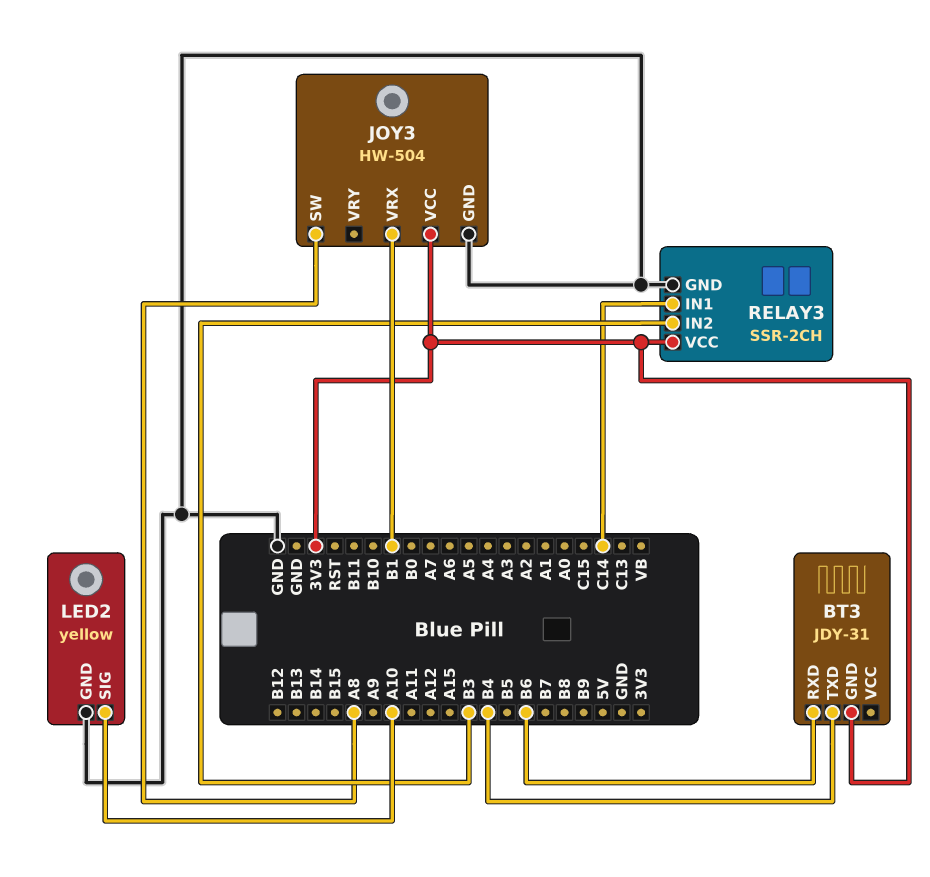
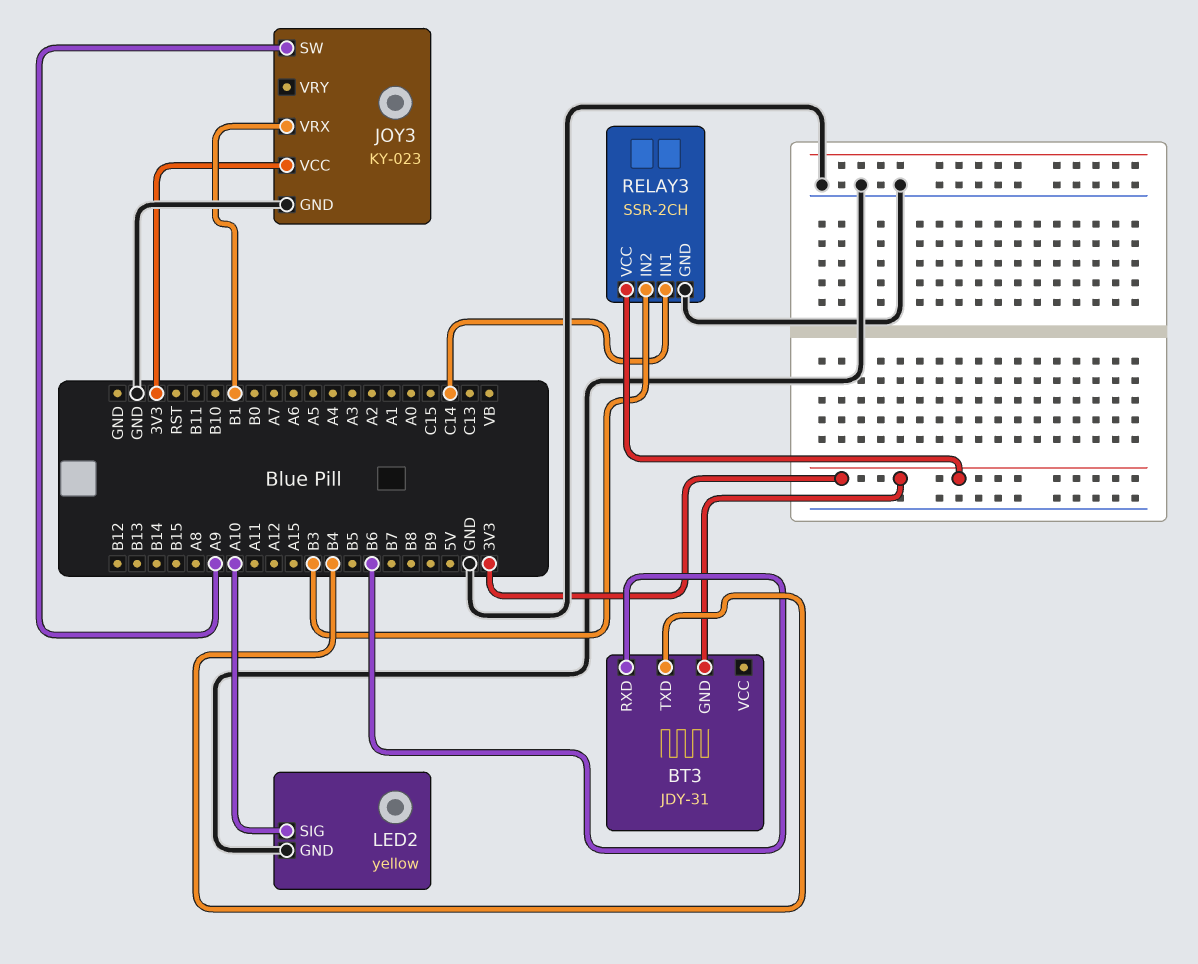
JOY3: HW-504 -> KY-023
JOY3 pin SW: A8 -> A9

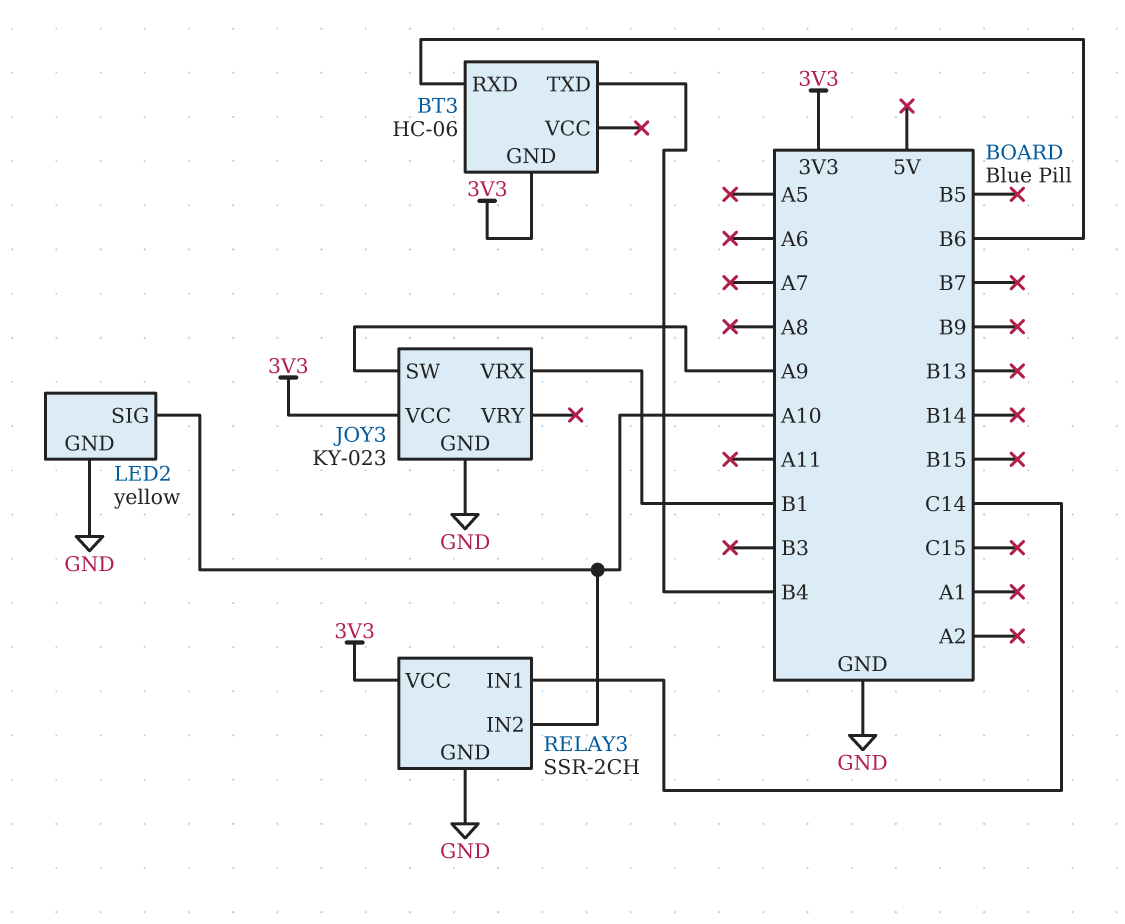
BT3: JDY-31 -> HC-06
RELAY3 pin IN2: B3 -> A10

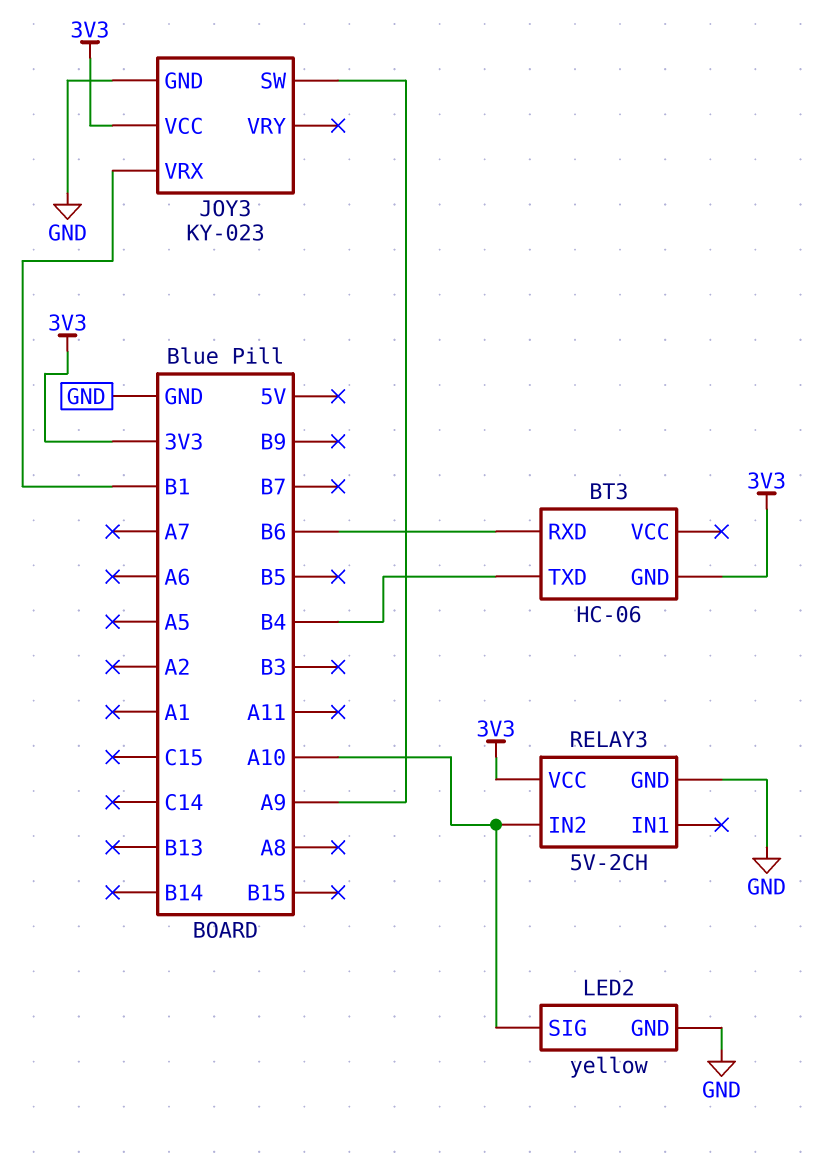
RELAY3: SSR-2CH -> 5V-2CH
RELAY3 pin IN1: C14 -> none

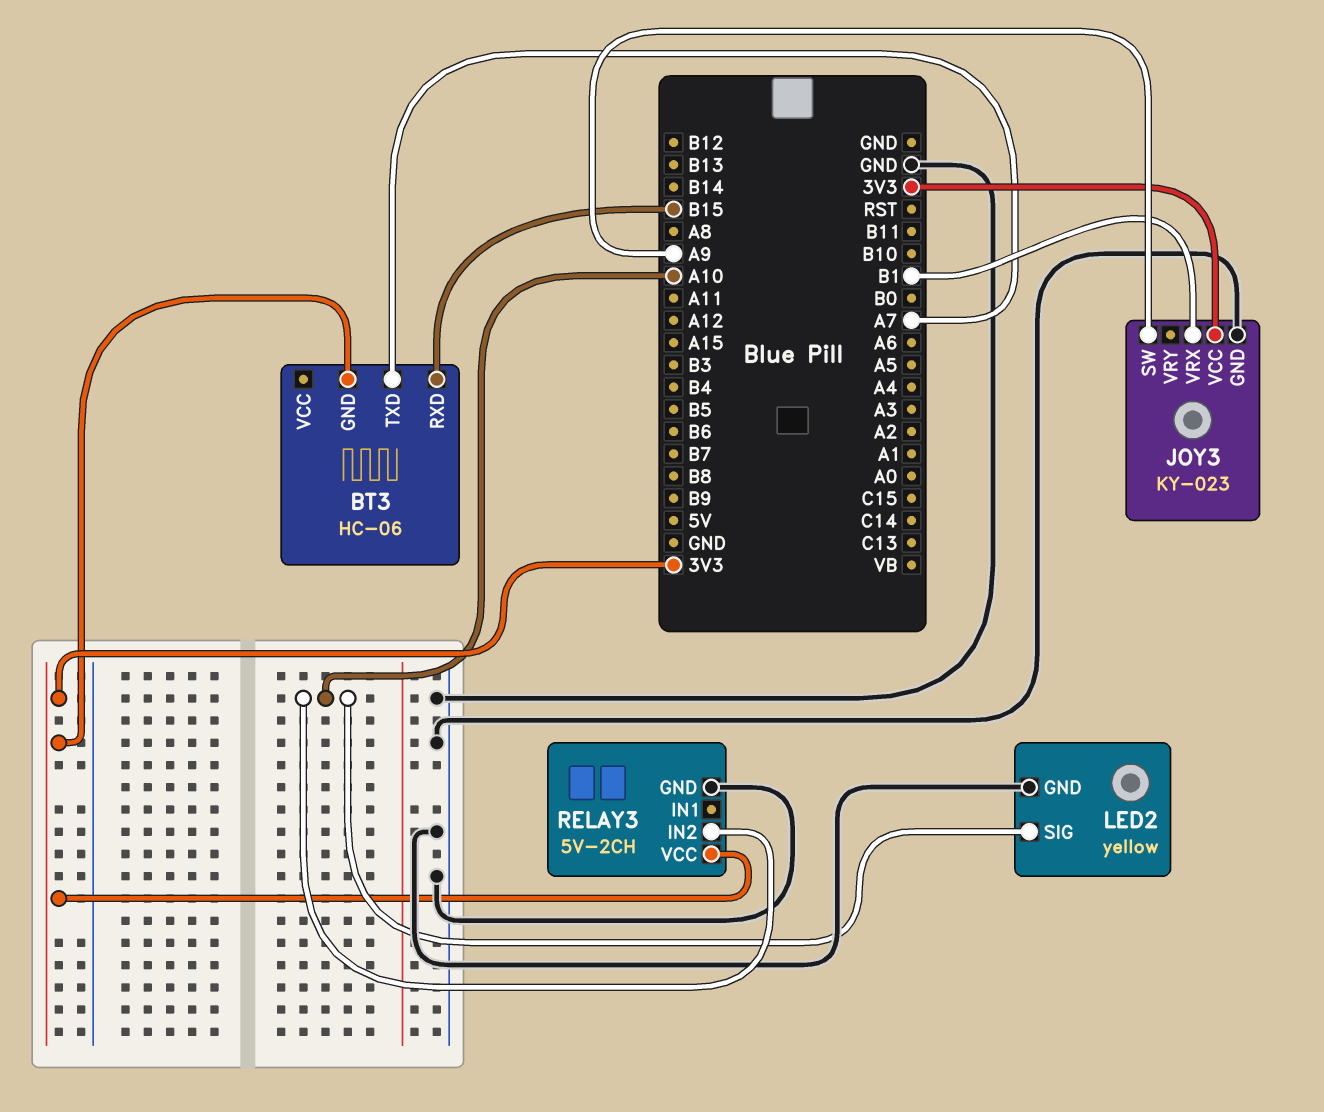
BT3 pin RXD: B6 -> B15
BT3 pin TXD: B4 -> A7

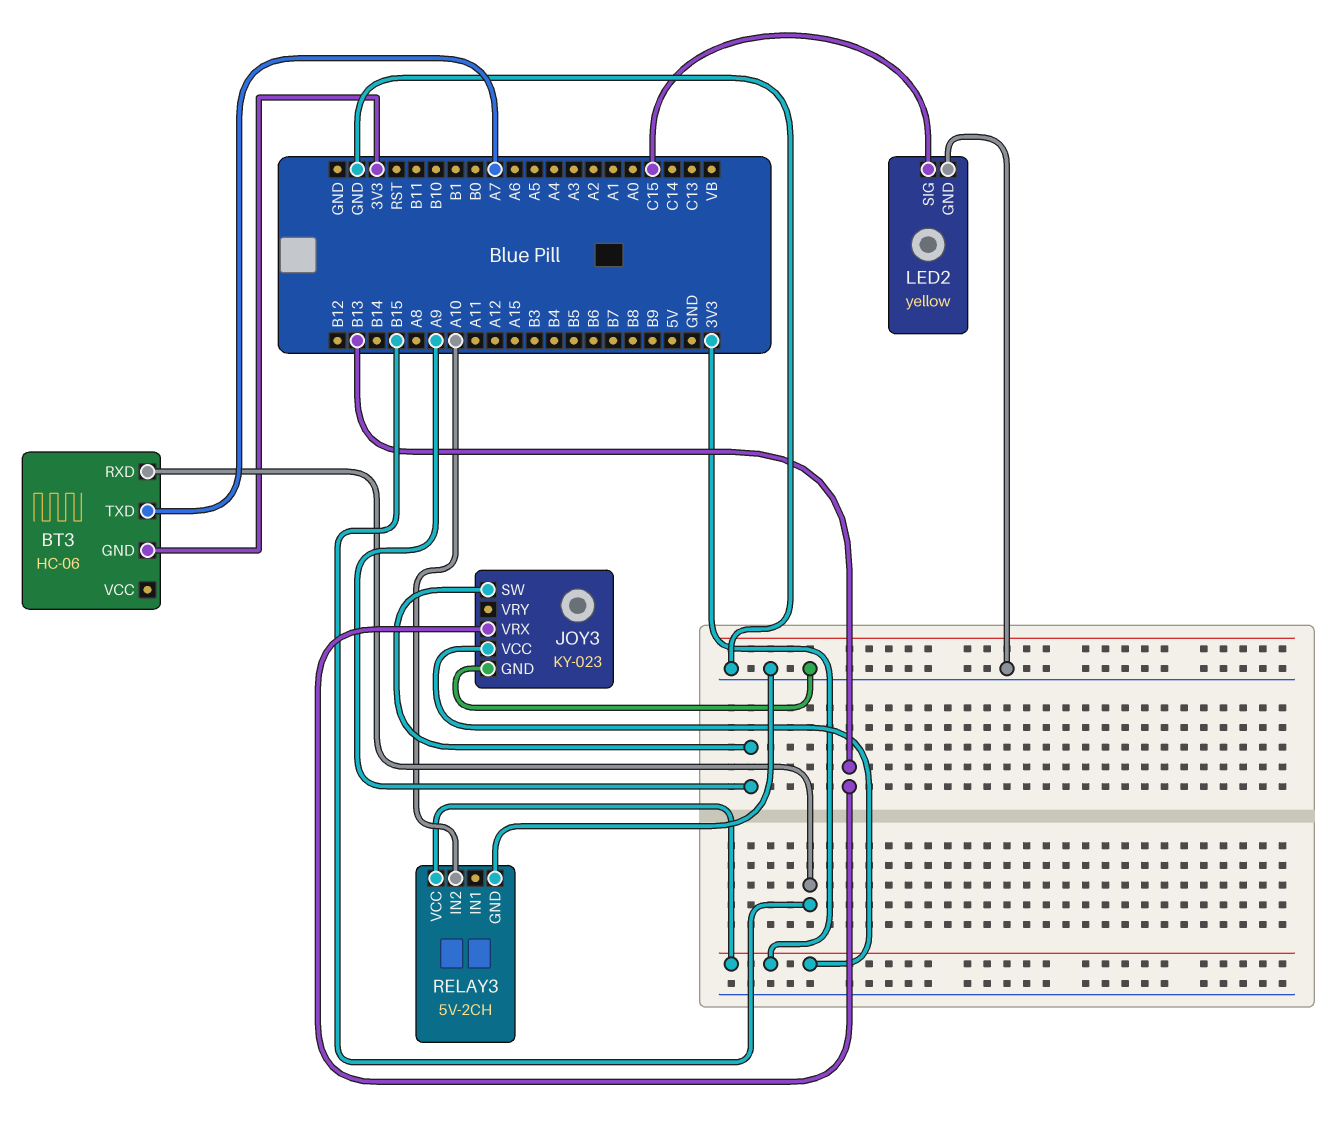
JOY3 pin VRX: B1 -> B13
LED2 pin SIG: A10 -> C15

